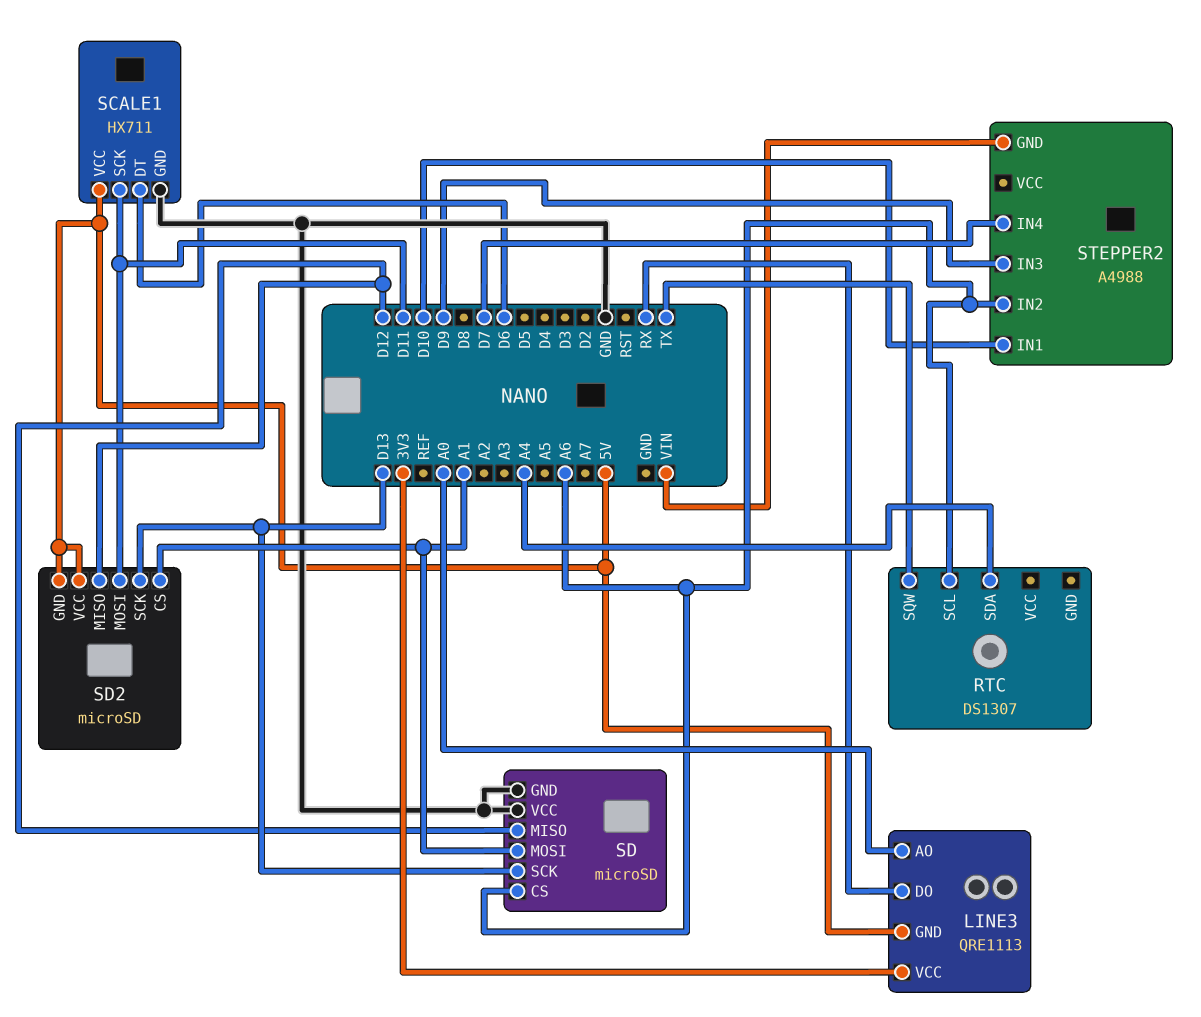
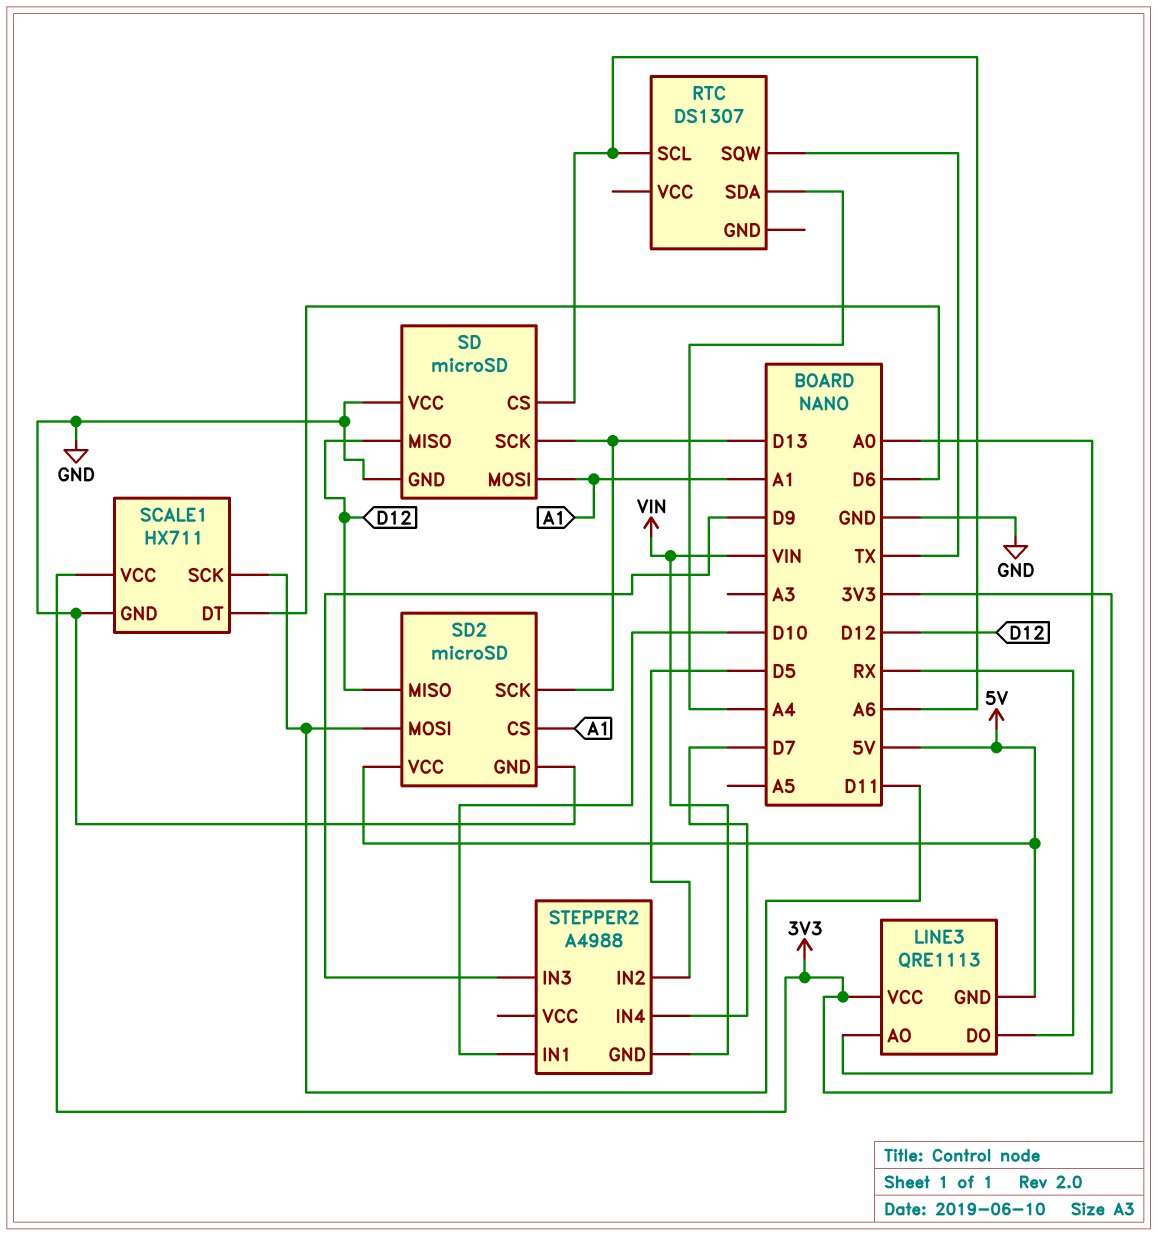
SCALE1 pin VCC: 5V -> 3V3
SD2 pin GND: 5V -> GND
STEPPER2 pin IN2: A6 -> D5

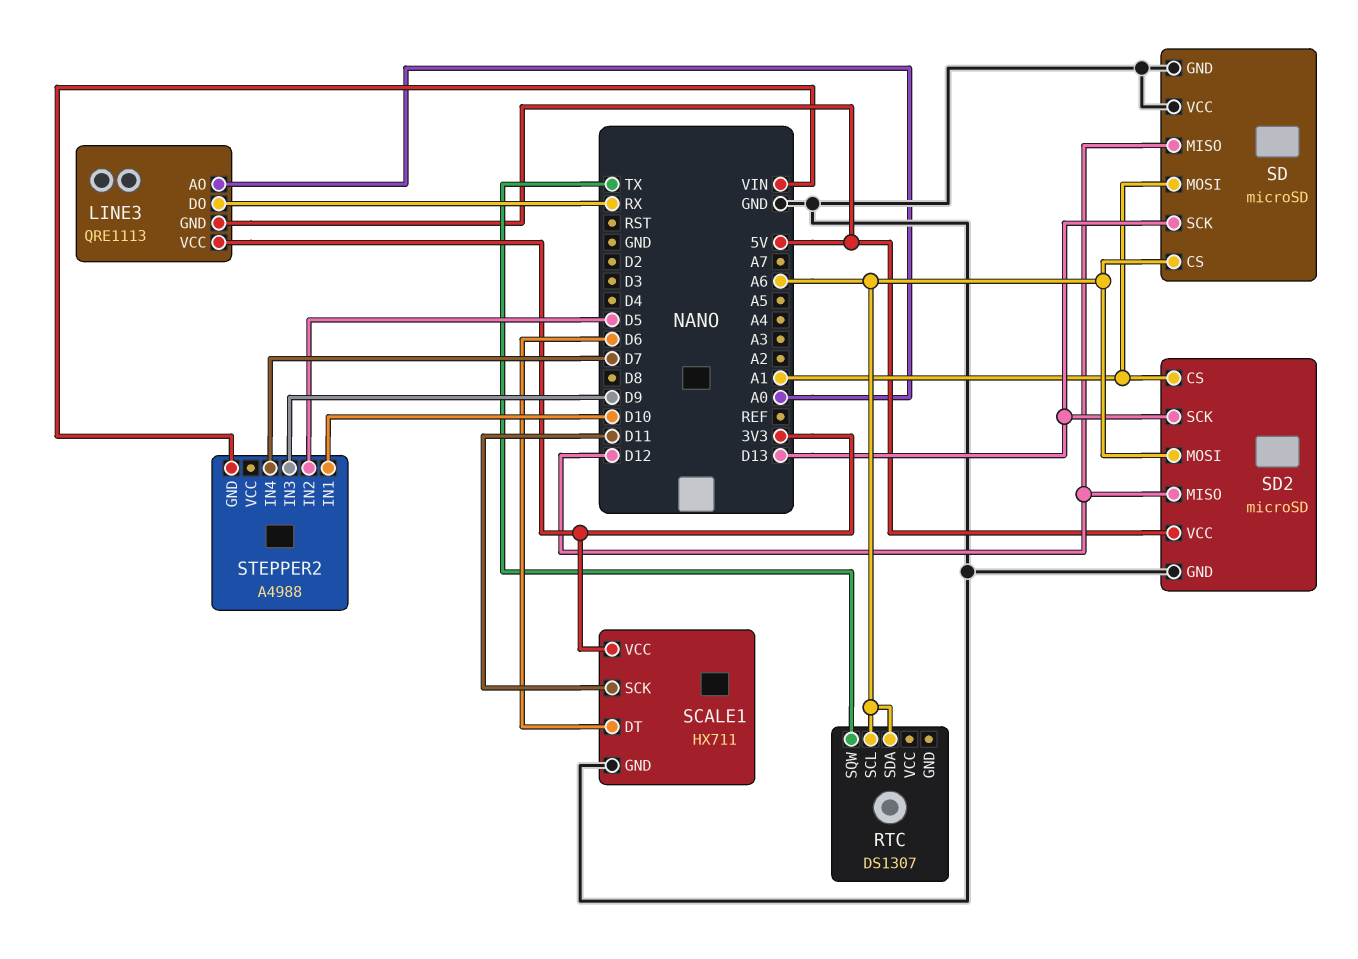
RTC pin SDA: A4 -> A6
SD2 pin MOSI: D11 -> A6

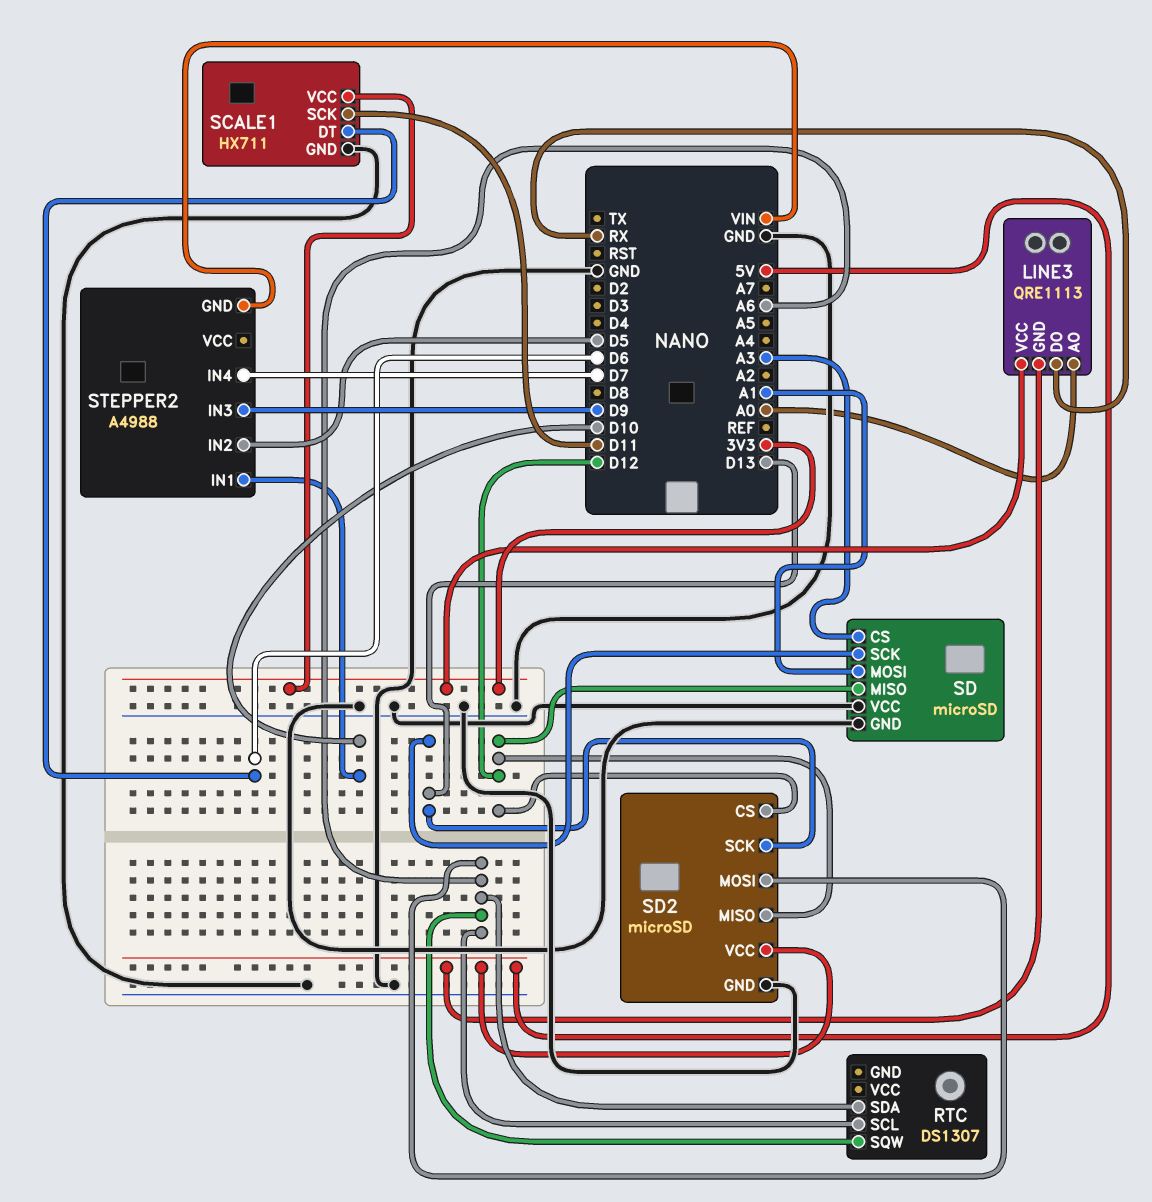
RTC pin SQW: TX -> A6
SD pin CS: A6 -> A3
SD2 pin CS: A1 -> D12

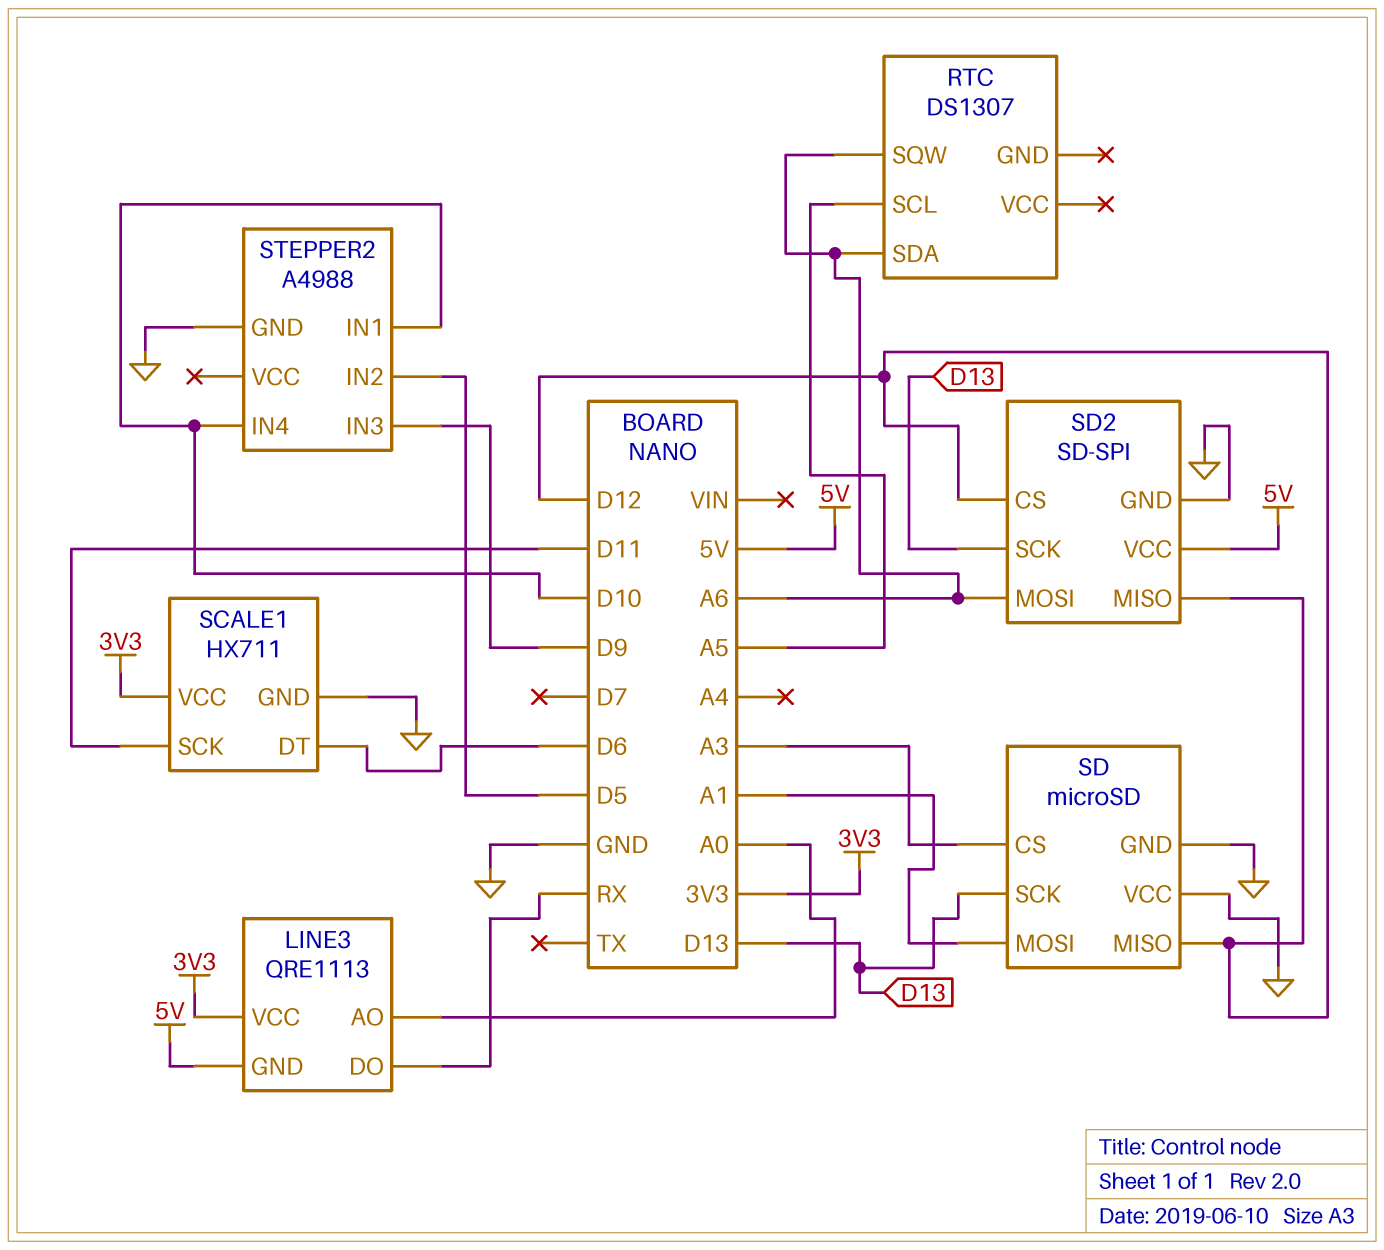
RTC pin SCL: A6 -> A5
SD2: microSD -> SD-SPI
STEPPER2 pin GND: VIN -> GND
STEPPER2 pin IN4: D7 -> D10

